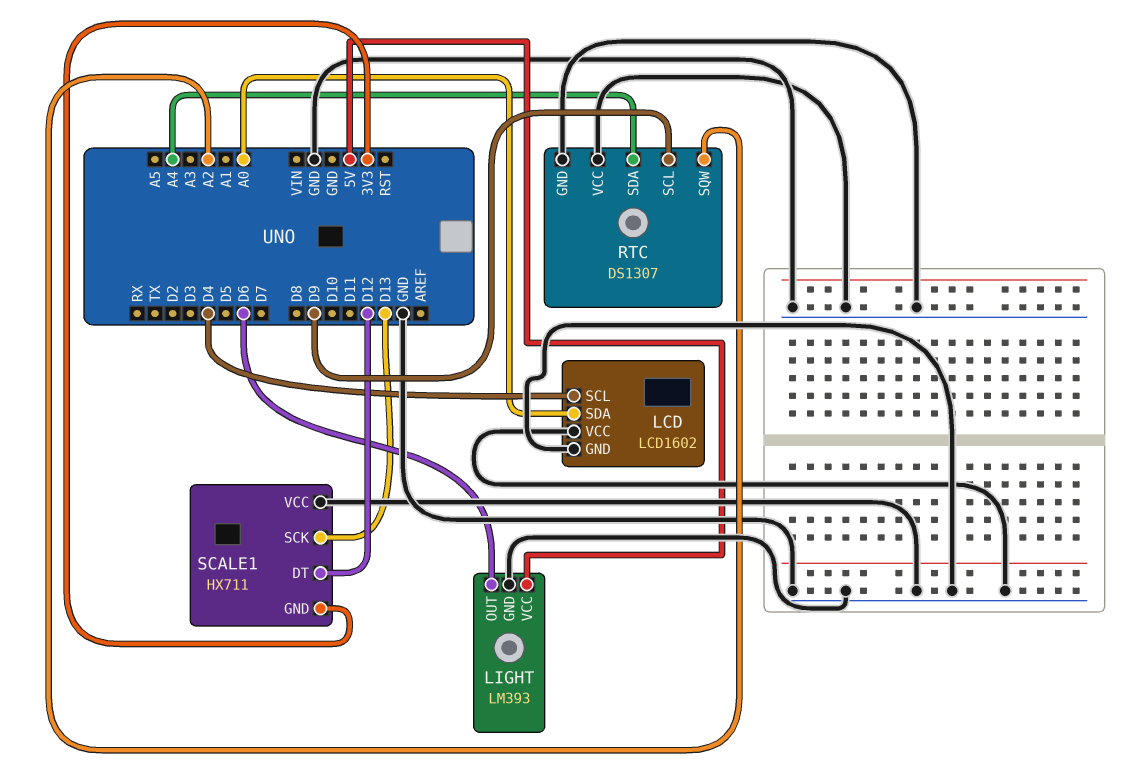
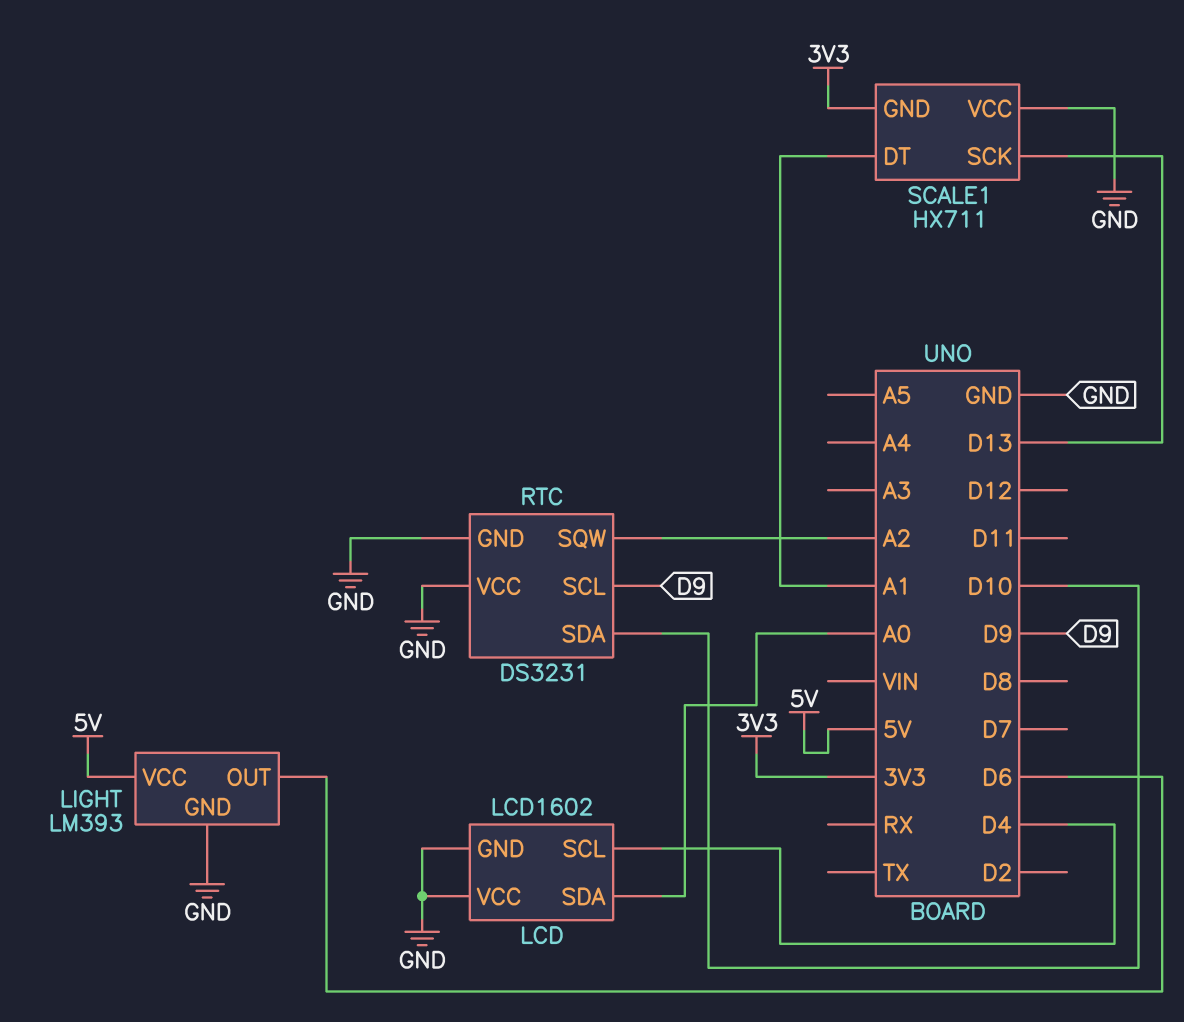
RTC: DS1307 -> DS3231
RTC pin SDA: A4 -> D10
SCALE1 pin DT: D12 -> A1

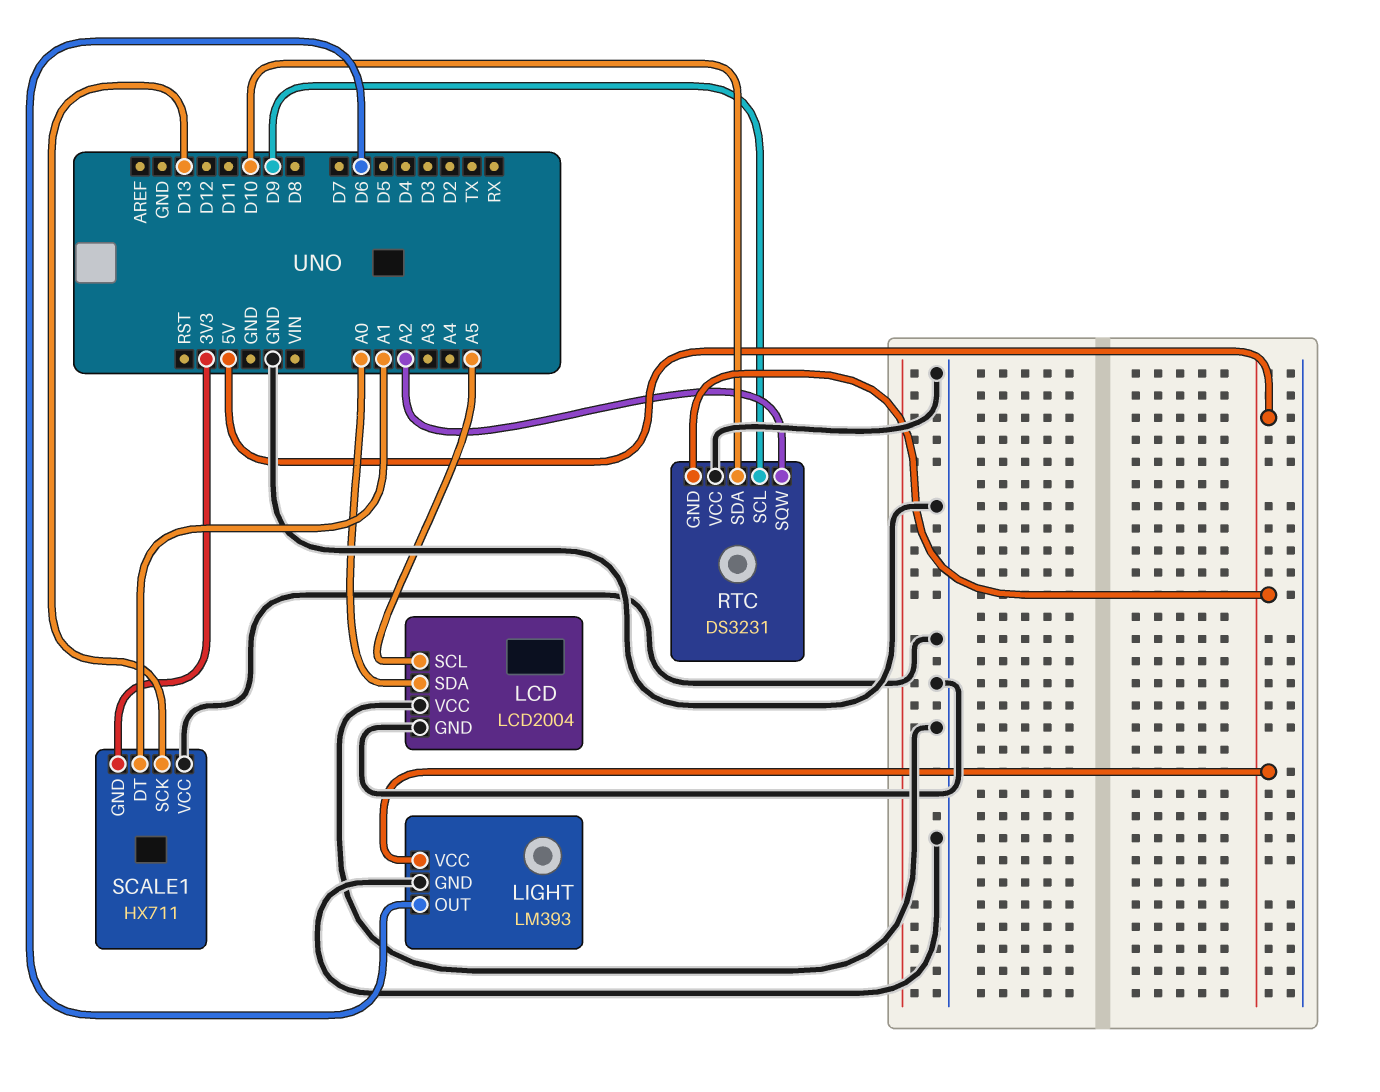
LCD: LCD1602 -> LCD2004
LCD pin SCL: D4 -> A5
RTC pin GND: GND -> 5V

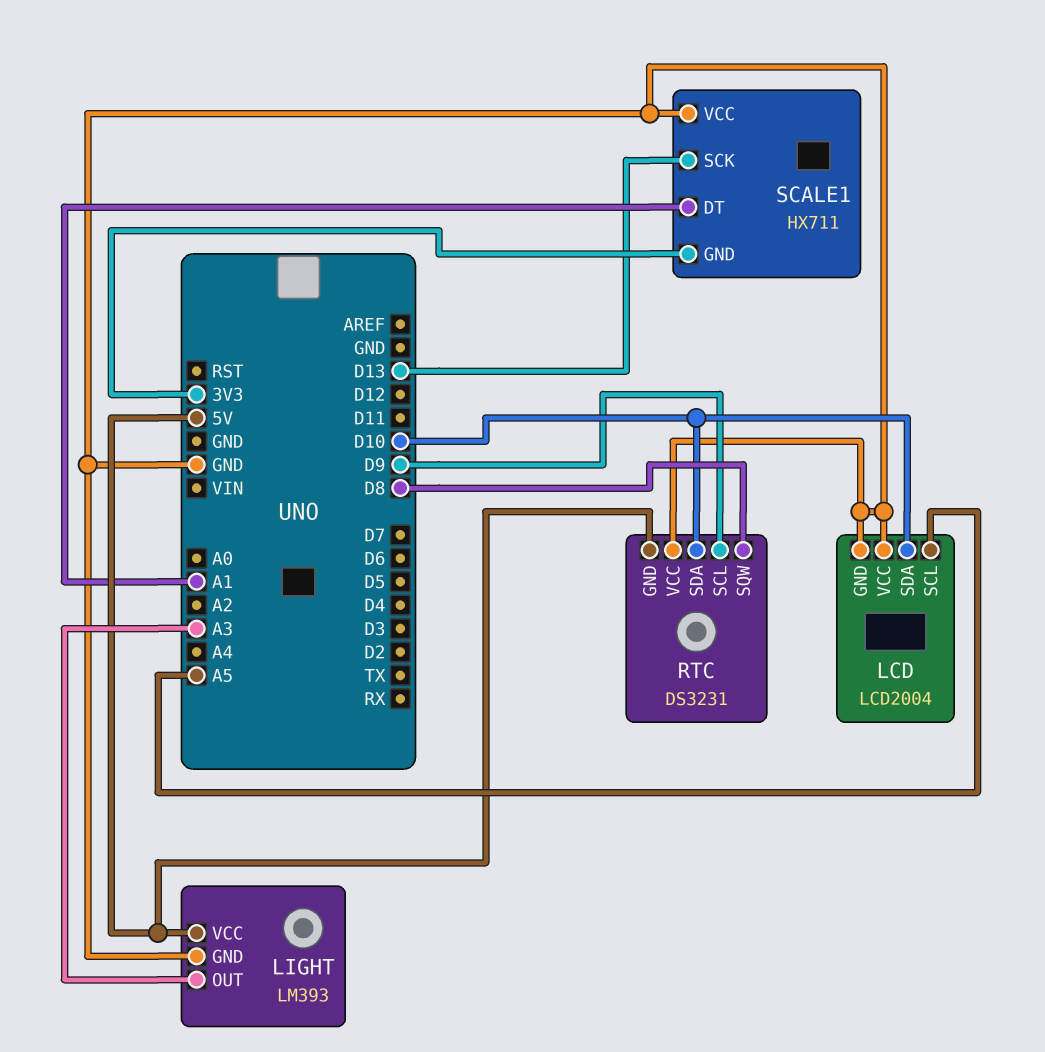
LCD pin SDA: A0 -> D10
LIGHT pin OUT: D6 -> A3
RTC pin SQW: A2 -> D8

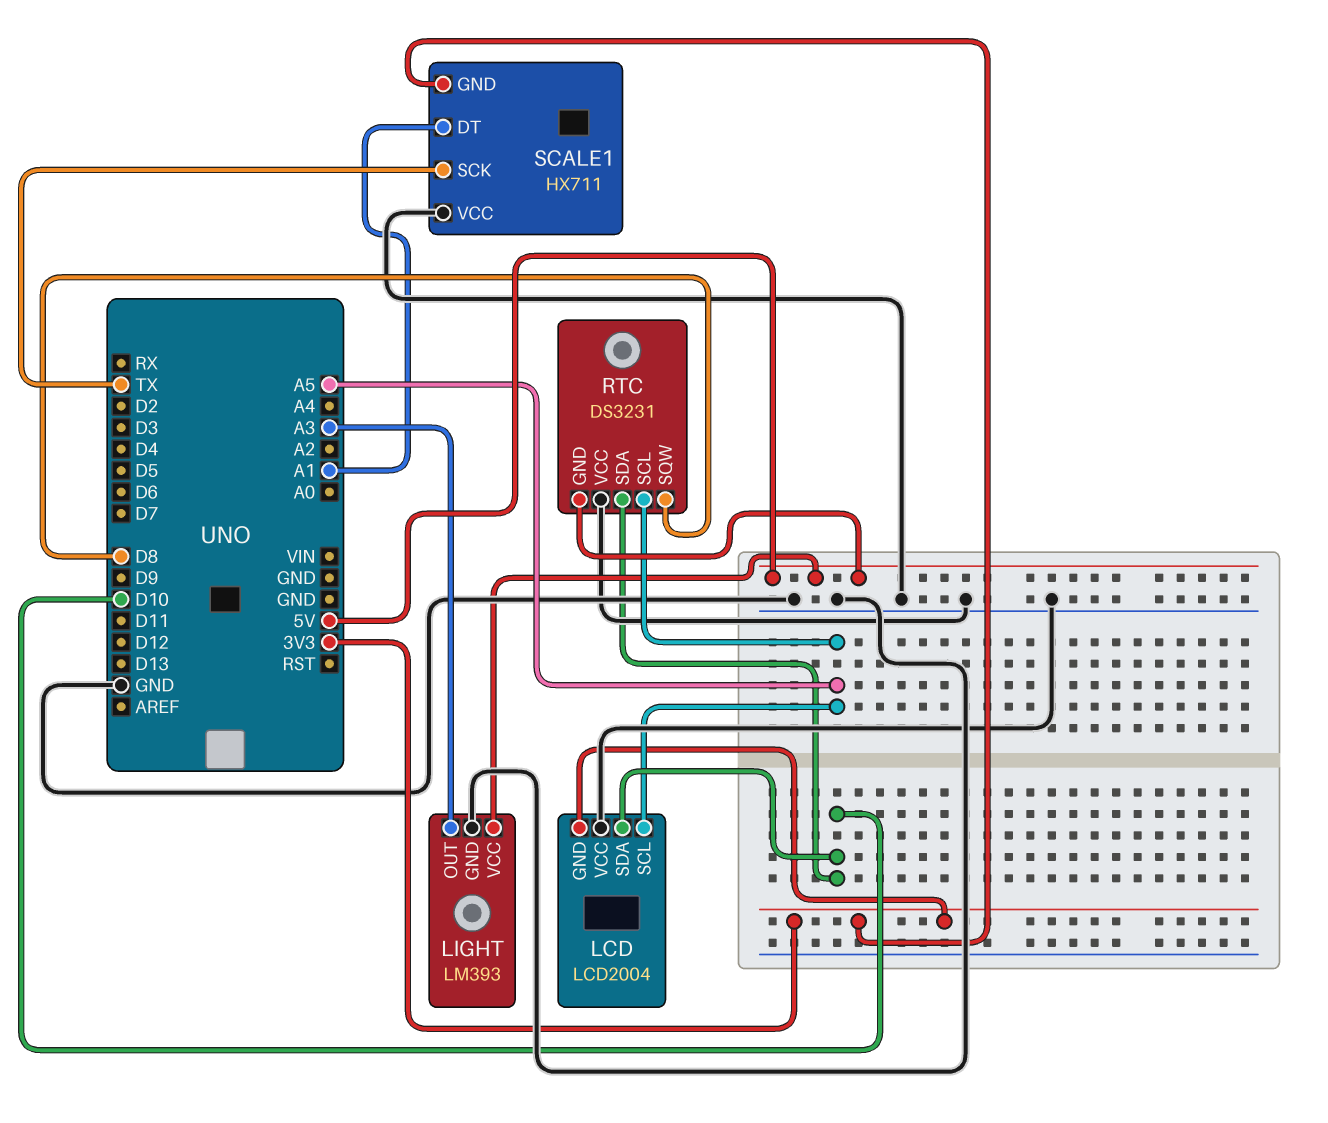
LCD pin GND: GND -> 3V3
RTC pin SCL: D9 -> A5
SCALE1 pin SCK: D13 -> TX

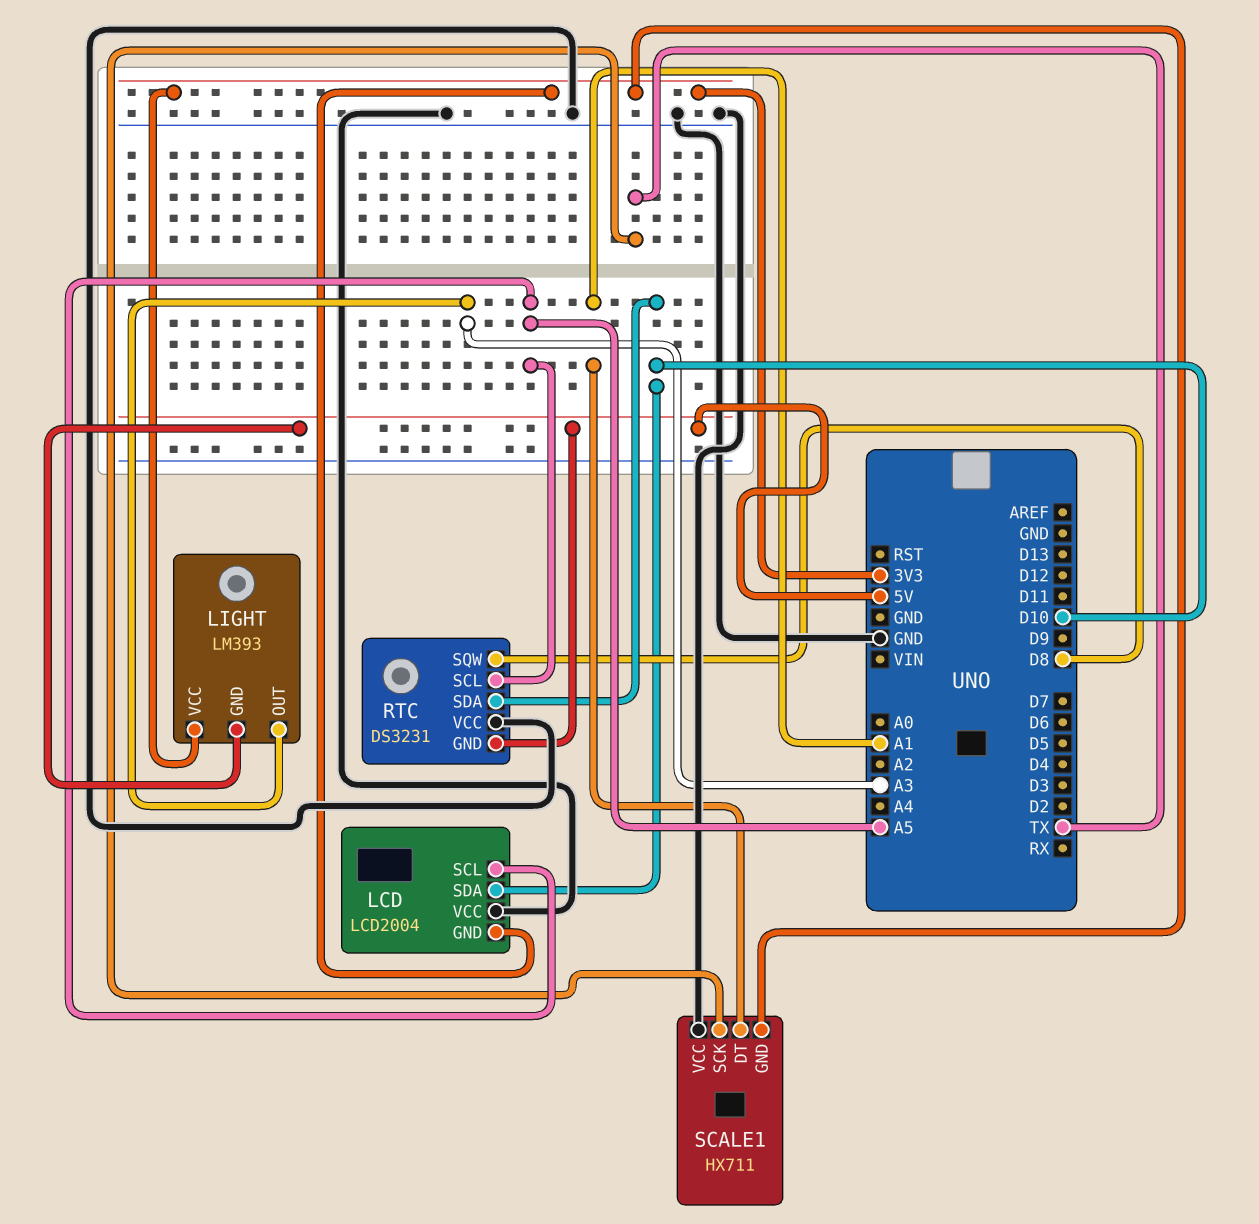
LIGHT pin GND: GND -> 5V
LIGHT pin VCC: 5V -> 3V3

